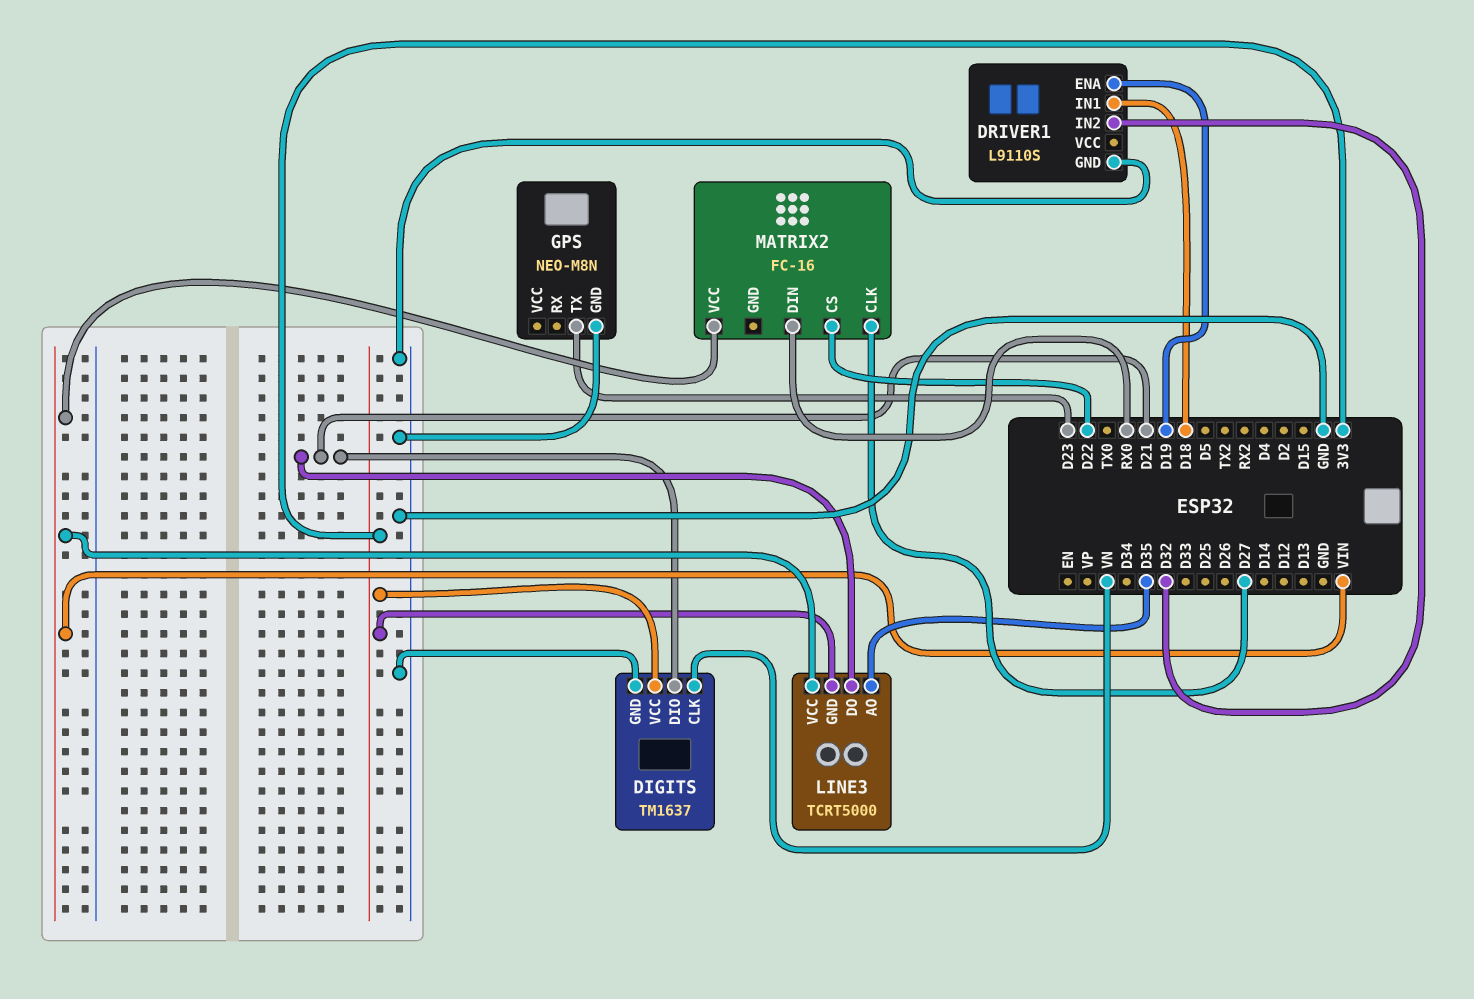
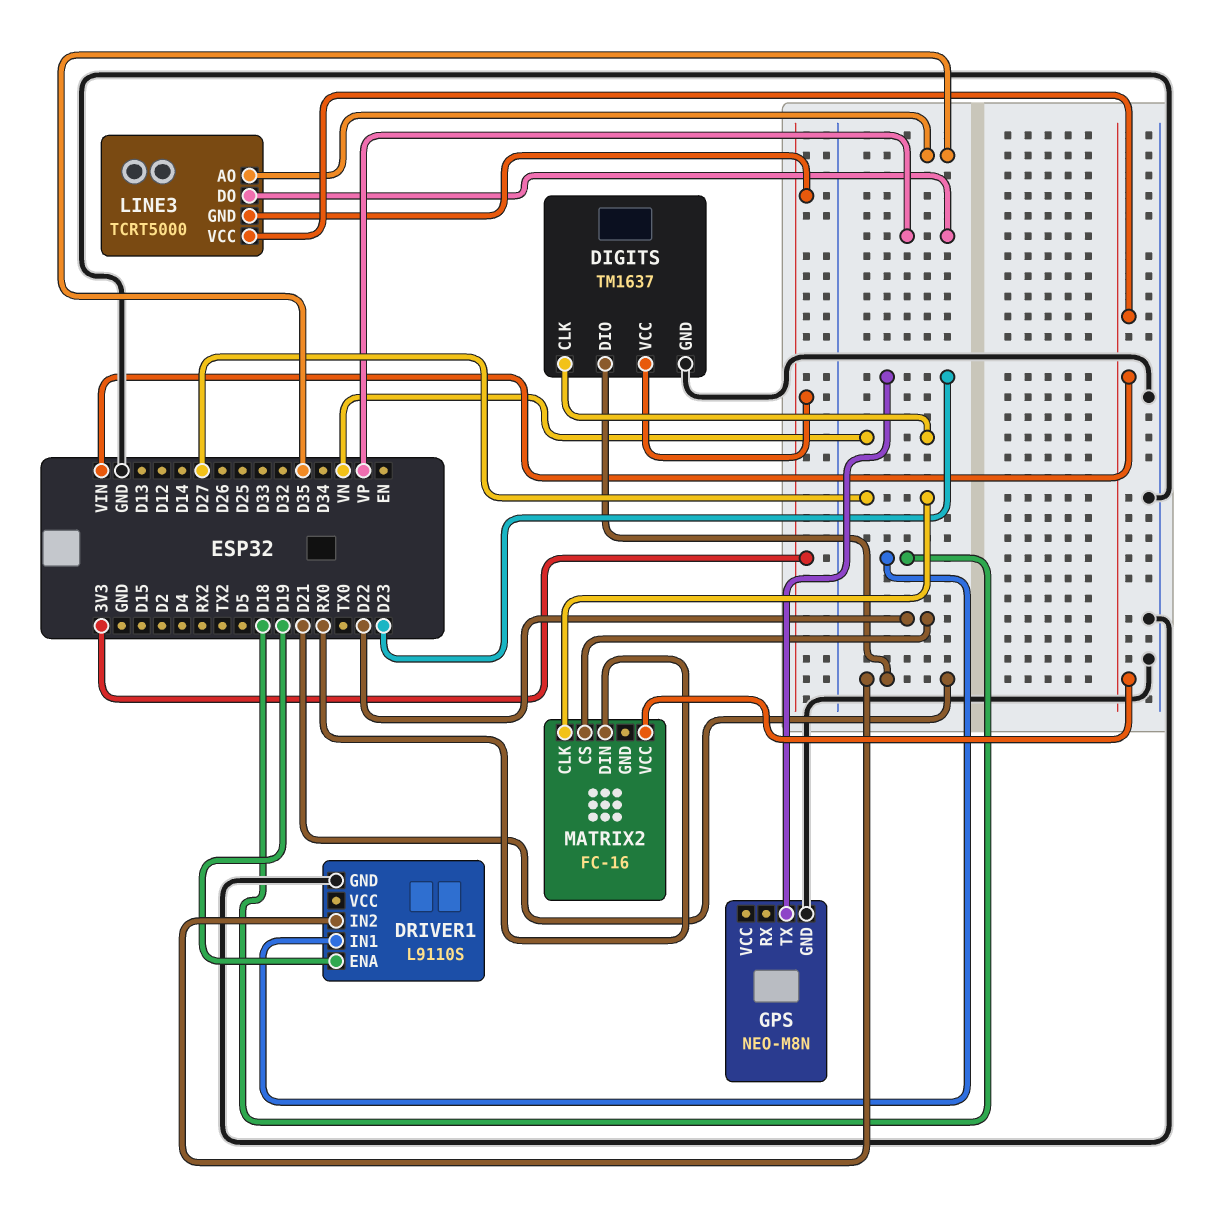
DRIVER1 pin IN2: D32 -> D21
LINE3 pin DO: D21 -> VP

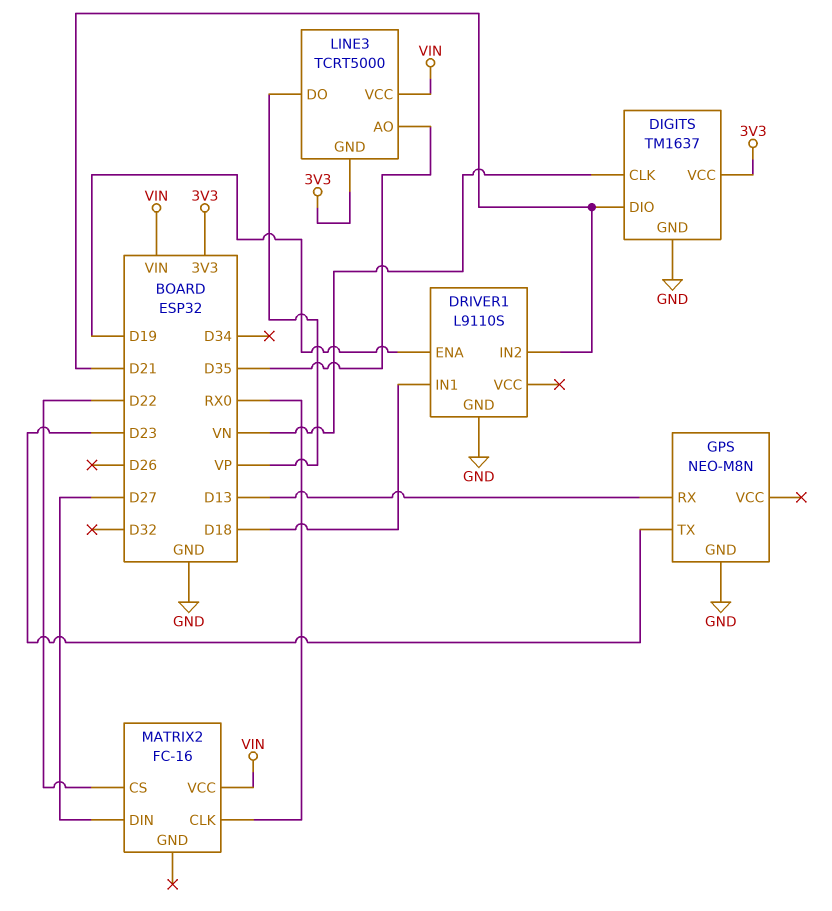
GPS pin RX: none -> D13
MATRIX2 pin CLK: D27 -> RX0
MATRIX2 pin DIN: RX0 -> D27

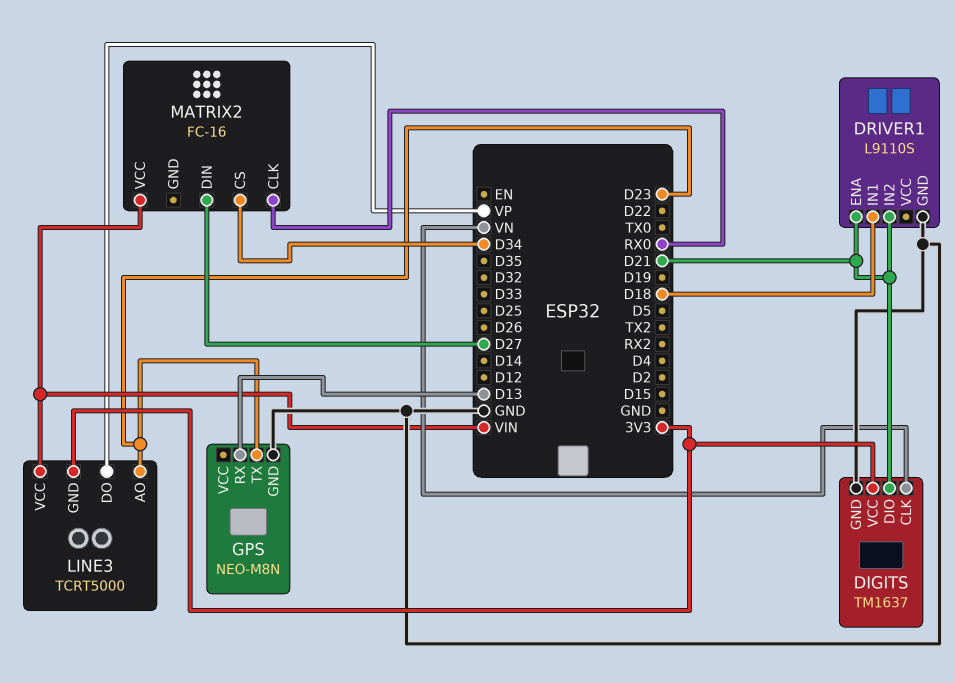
DRIVER1 pin ENA: D19 -> D21
LINE3 pin AO: D35 -> D23
MATRIX2 pin CS: D22 -> D34

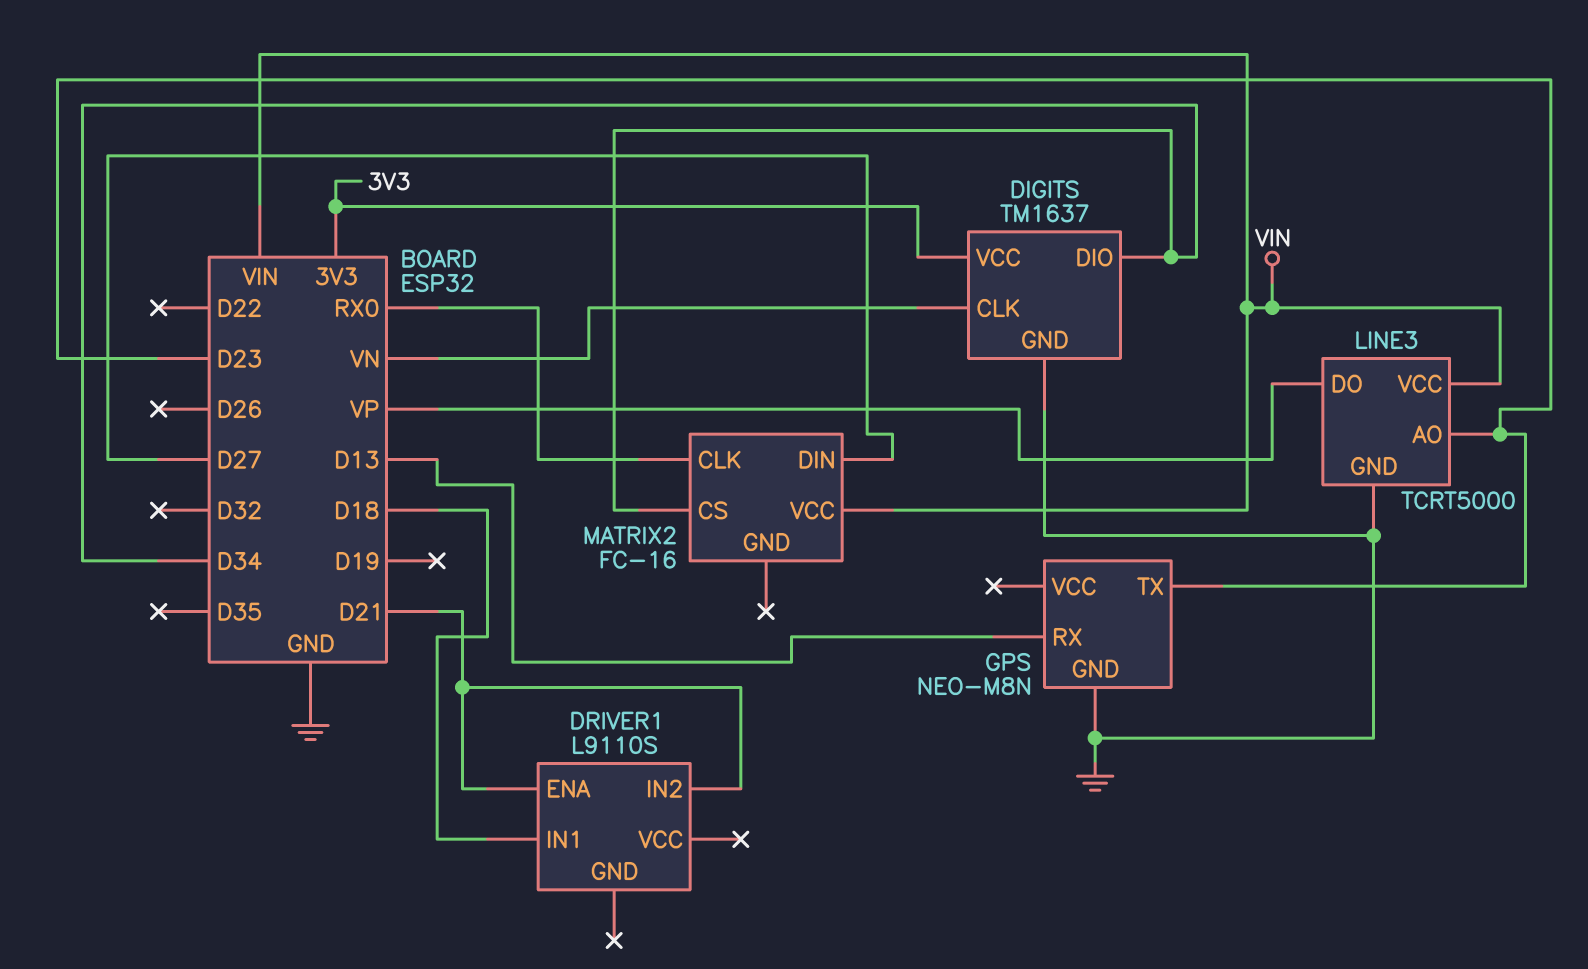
DIGITS pin DIO: D21 -> D34
DRIVER1 pin GND: GND -> none
LINE3 pin GND: 3V3 -> GND

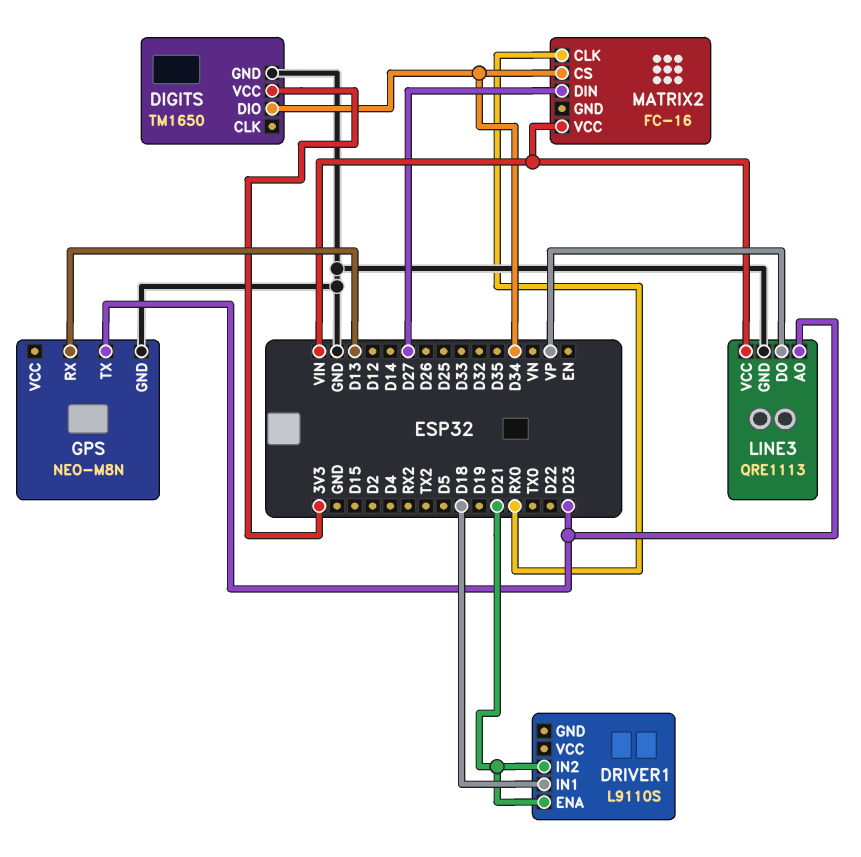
DIGITS: TM1637 -> TM1650
DIGITS pin CLK: VN -> none
LINE3: TCRT5000 -> QRE1113

